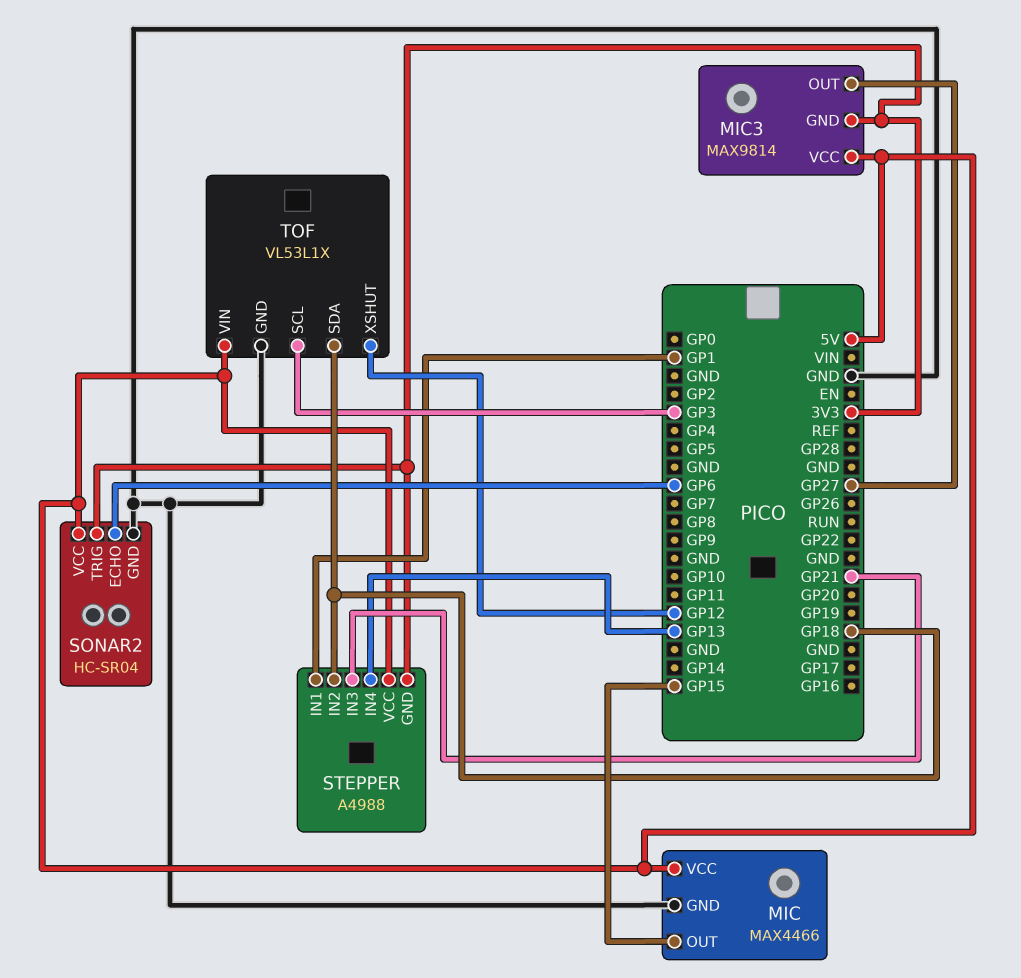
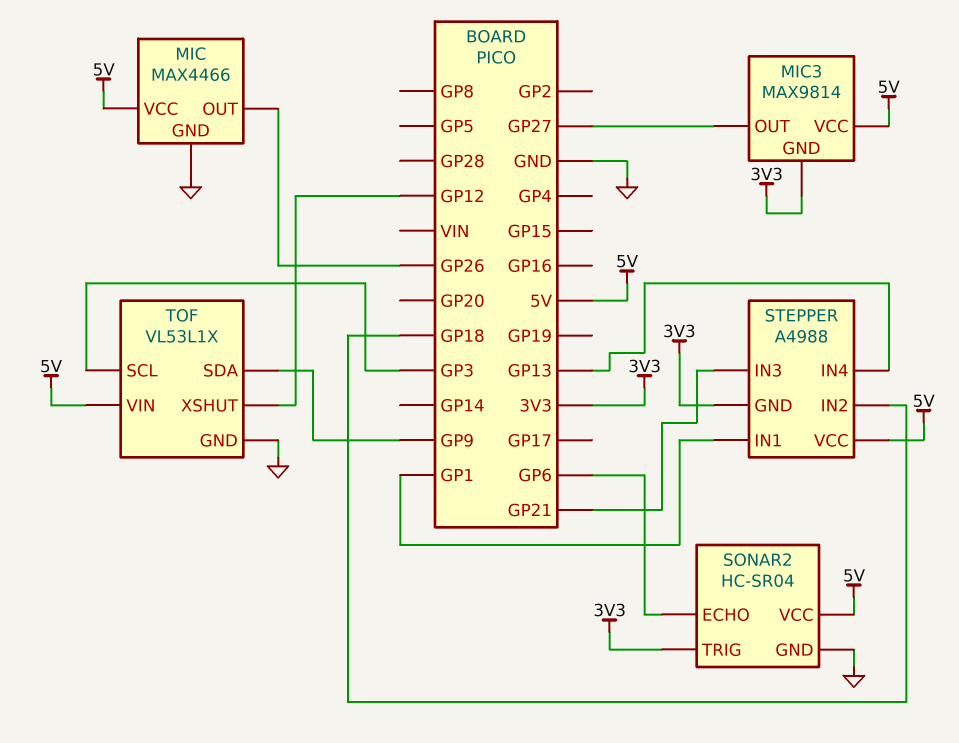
MIC pin OUT: GP15 -> GP26
TOF pin SDA: GP18 -> GP9

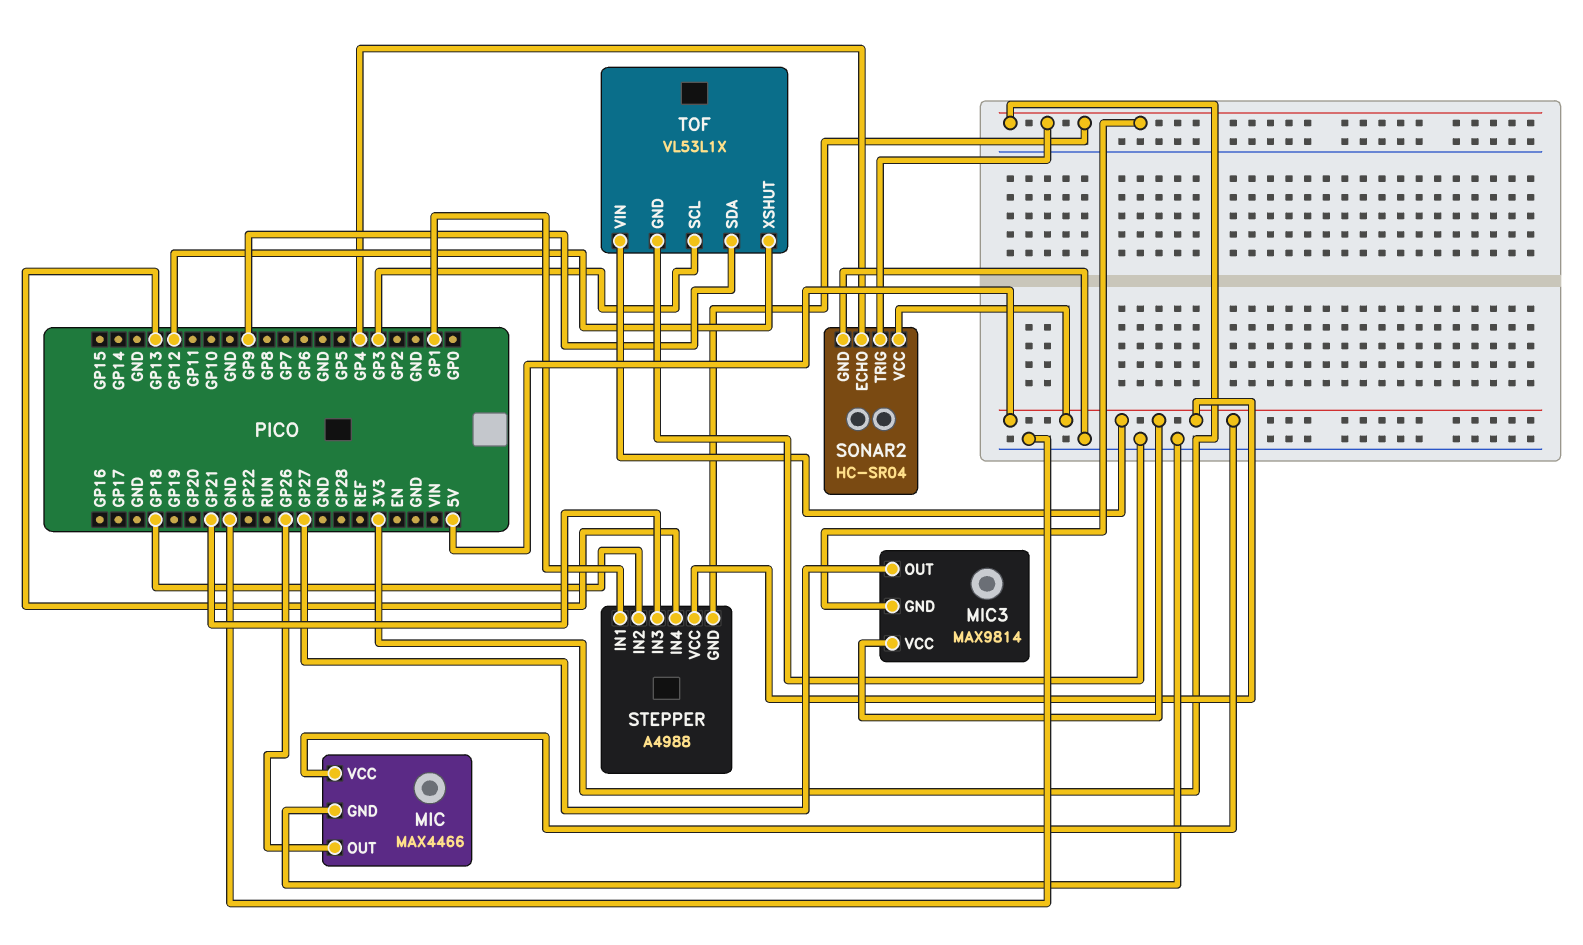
SONAR2 pin ECHO: GP6 -> GP4

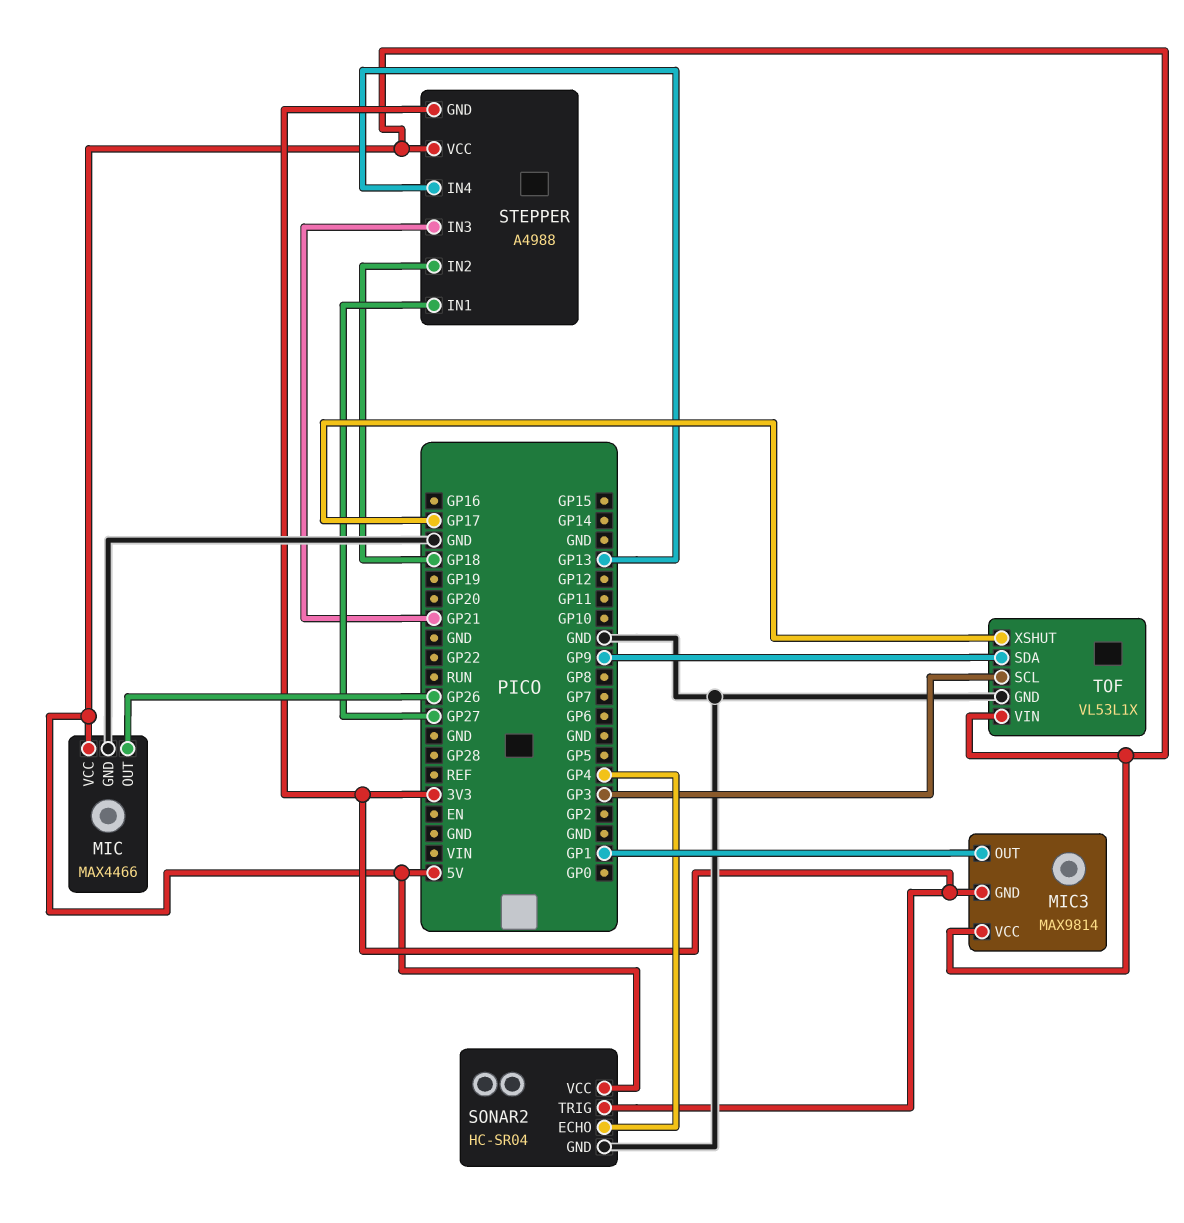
MIC3 pin OUT: GP27 -> GP1
STEPPER pin IN1: GP1 -> GP27
TOF pin XSHUT: GP12 -> GP17

